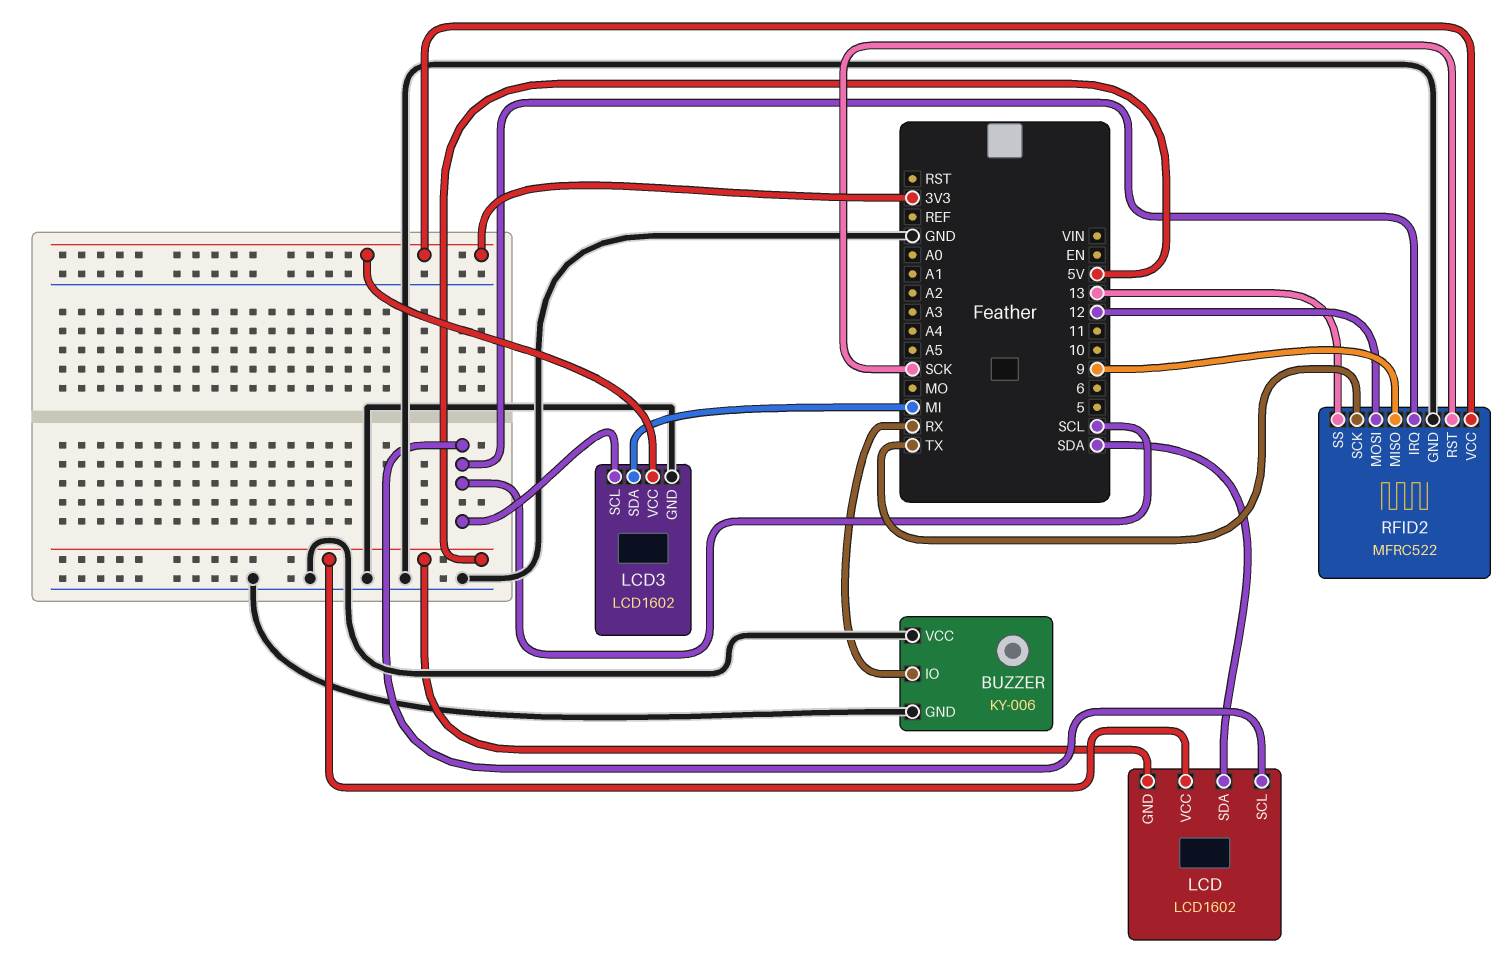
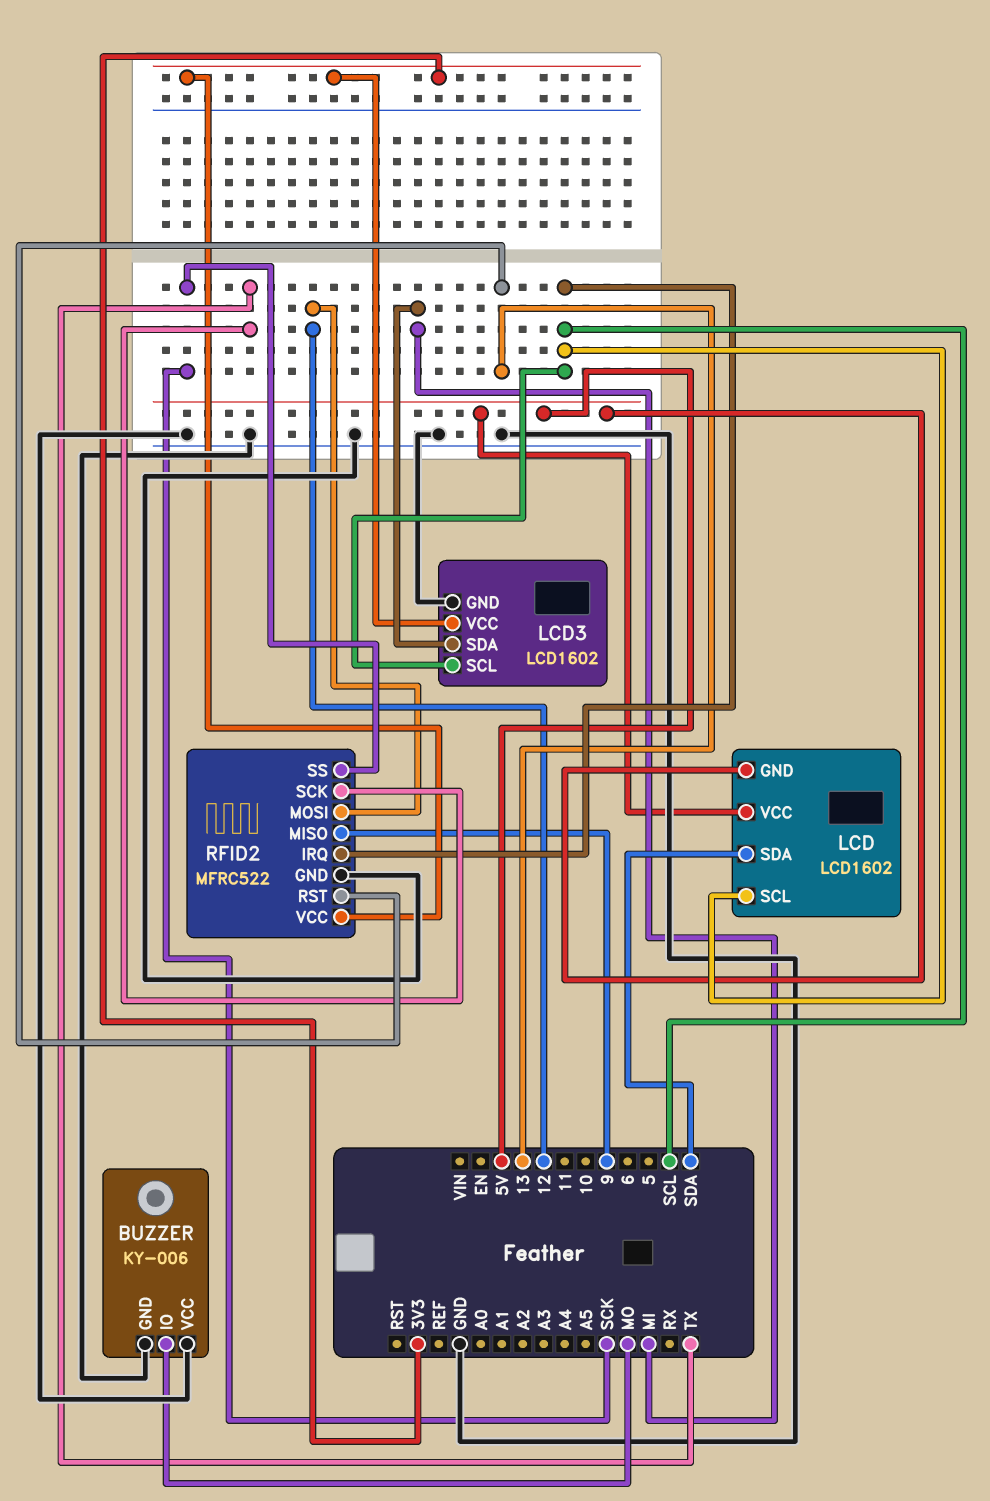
BUZZER pin IO: RX -> MO
RFID2 pin RST: SCK -> 13
RFID2 pin SS: 13 -> SCK

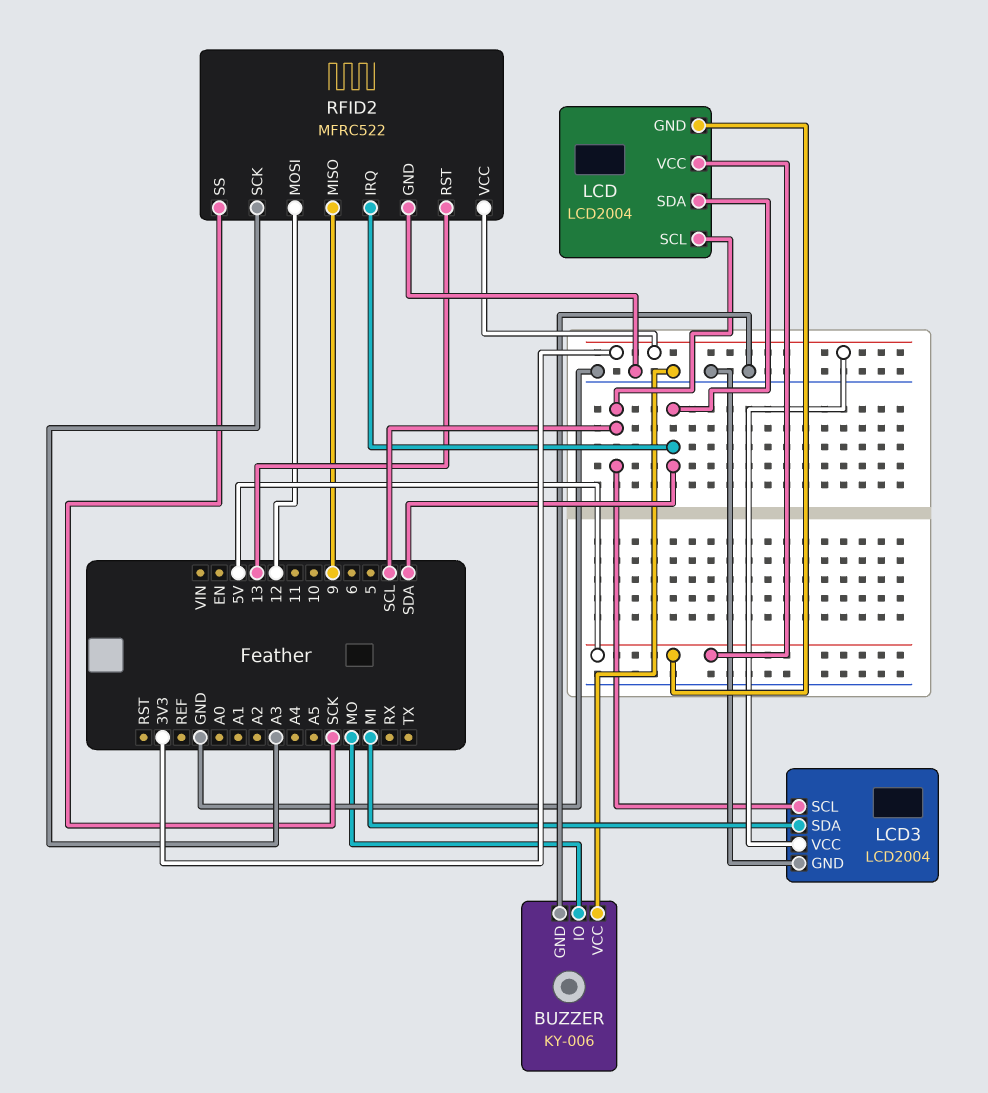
LCD: LCD1602 -> LCD2004
LCD3: LCD1602 -> LCD2004
RFID2 pin IRQ: SCL -> SDA
RFID2 pin SCK: TX -> A3

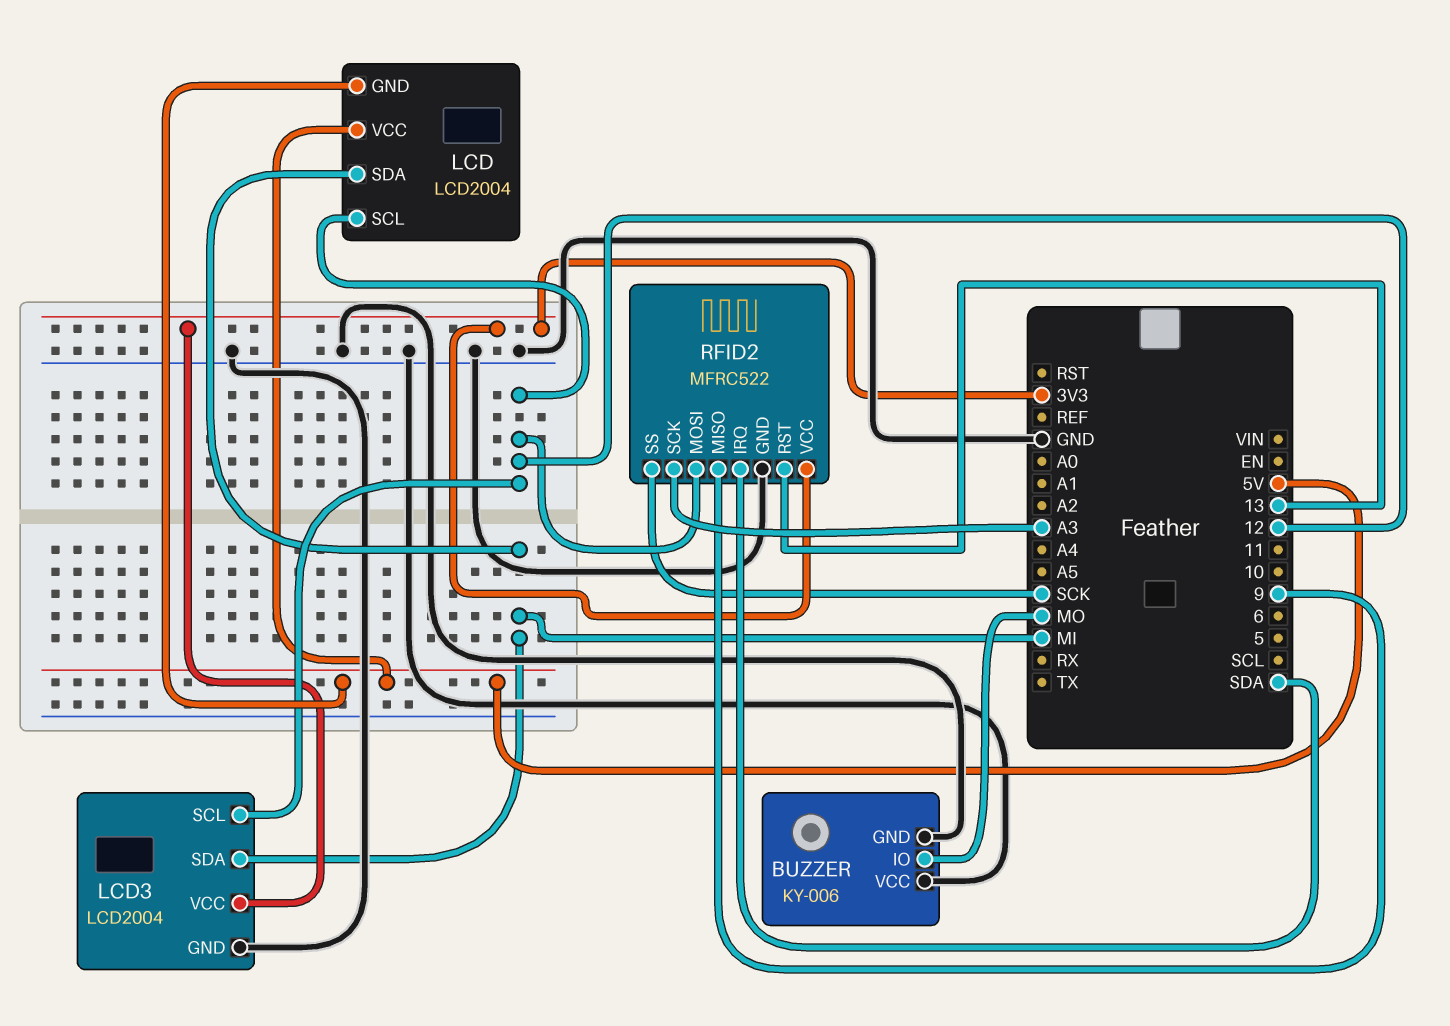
LCD pin SCL: SCL -> 12
LCD pin SDA: SDA -> MI
LCD3 pin SCL: SCL -> 12

